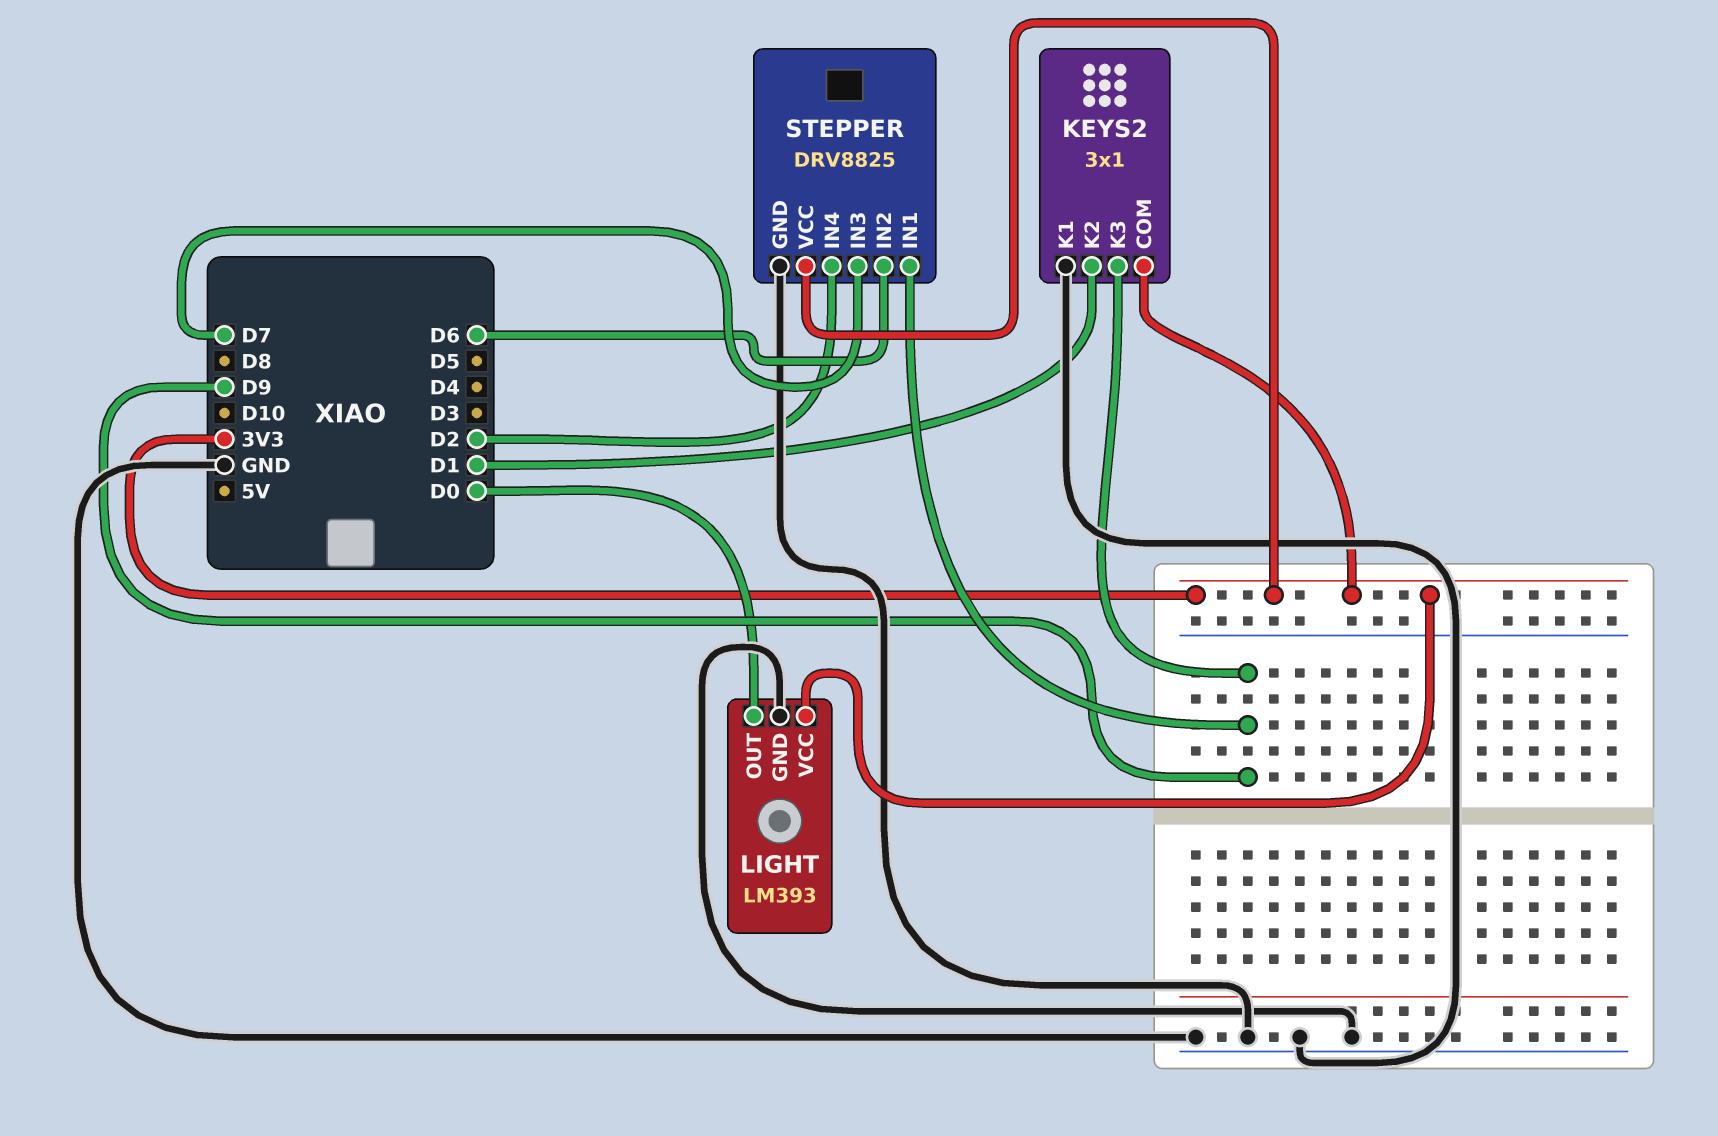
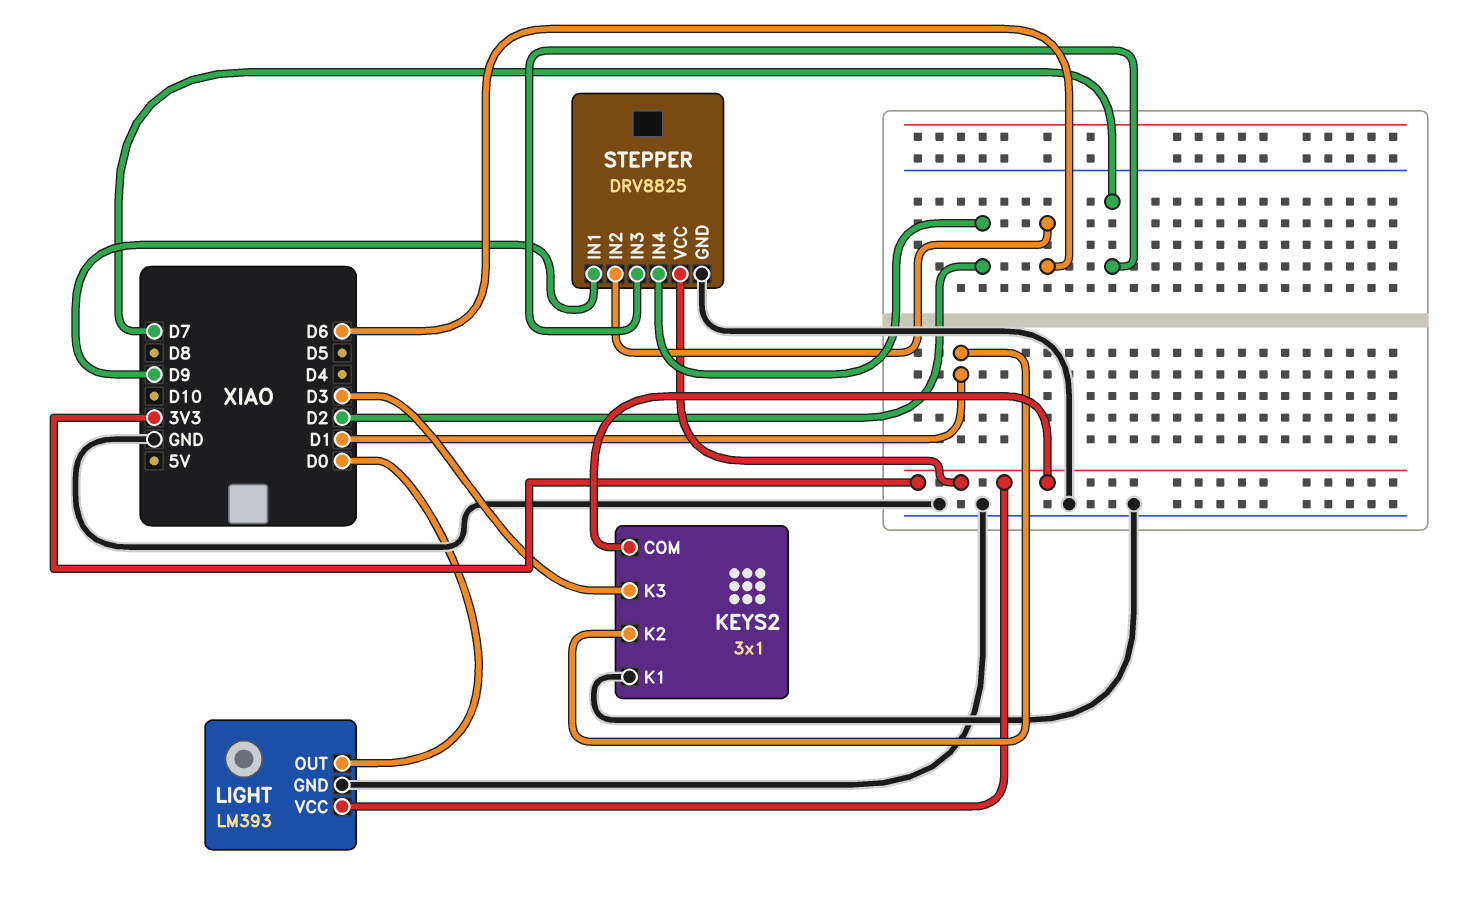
KEYS2 pin K3: D9 -> D3

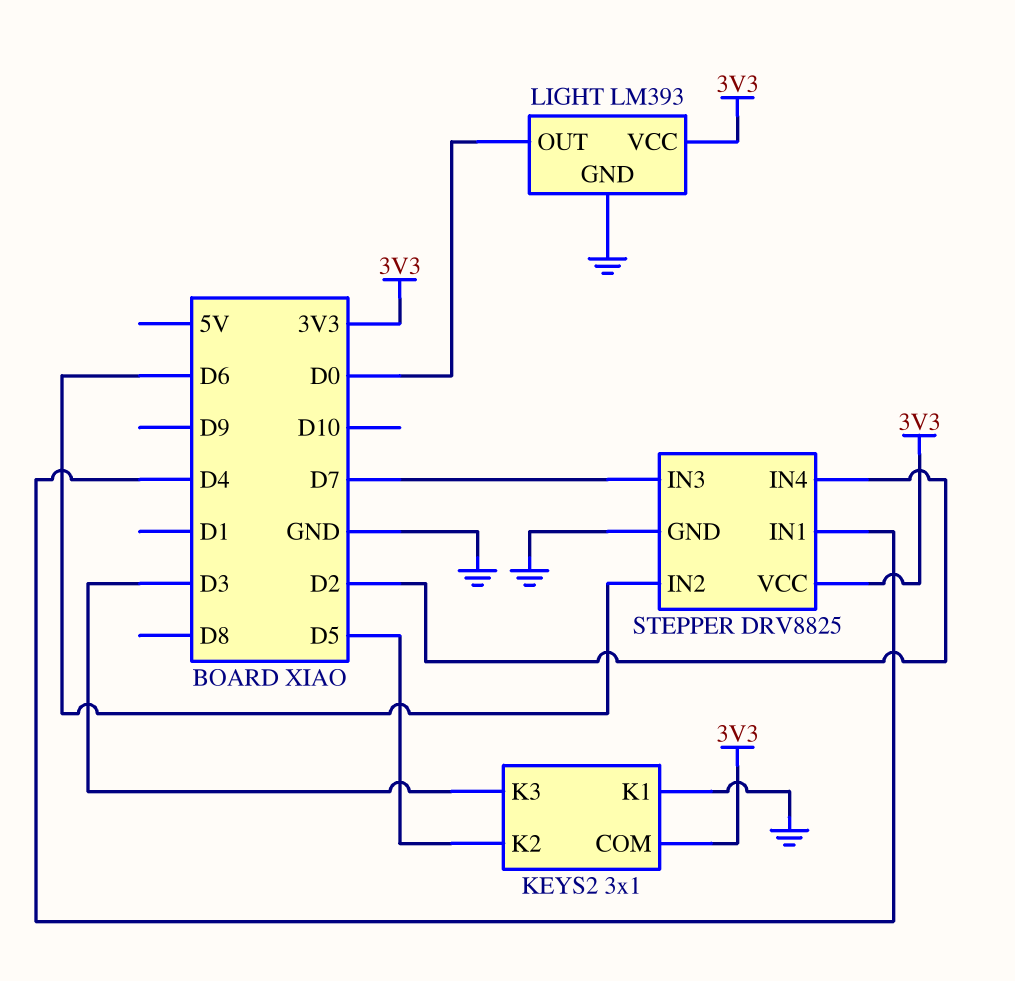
KEYS2 pin K2: D1 -> D5
STEPPER pin IN1: D9 -> D4

